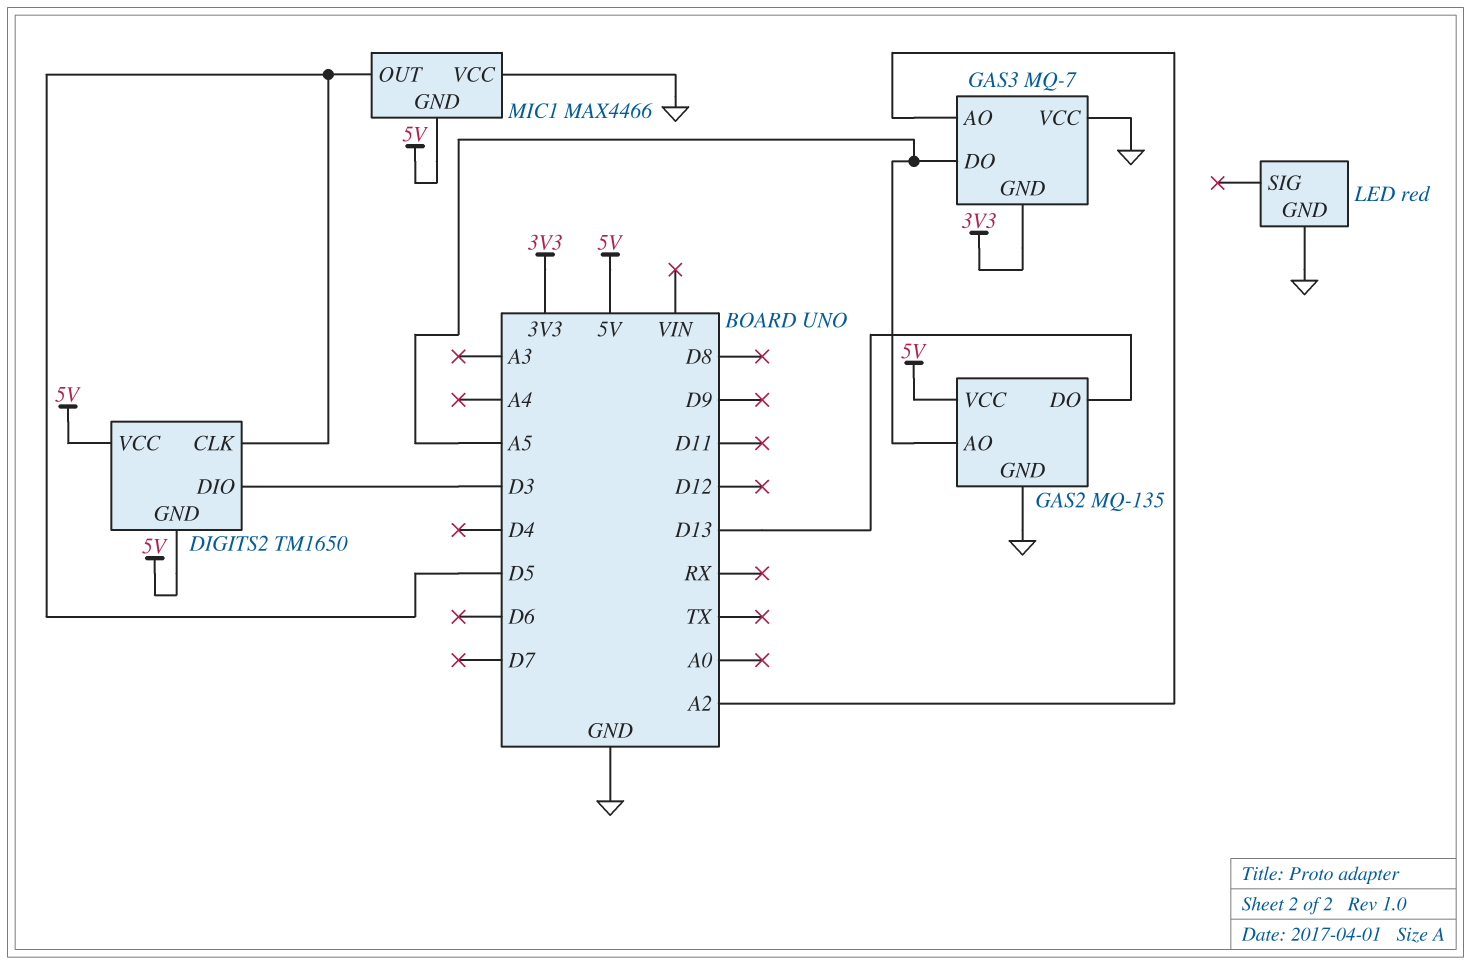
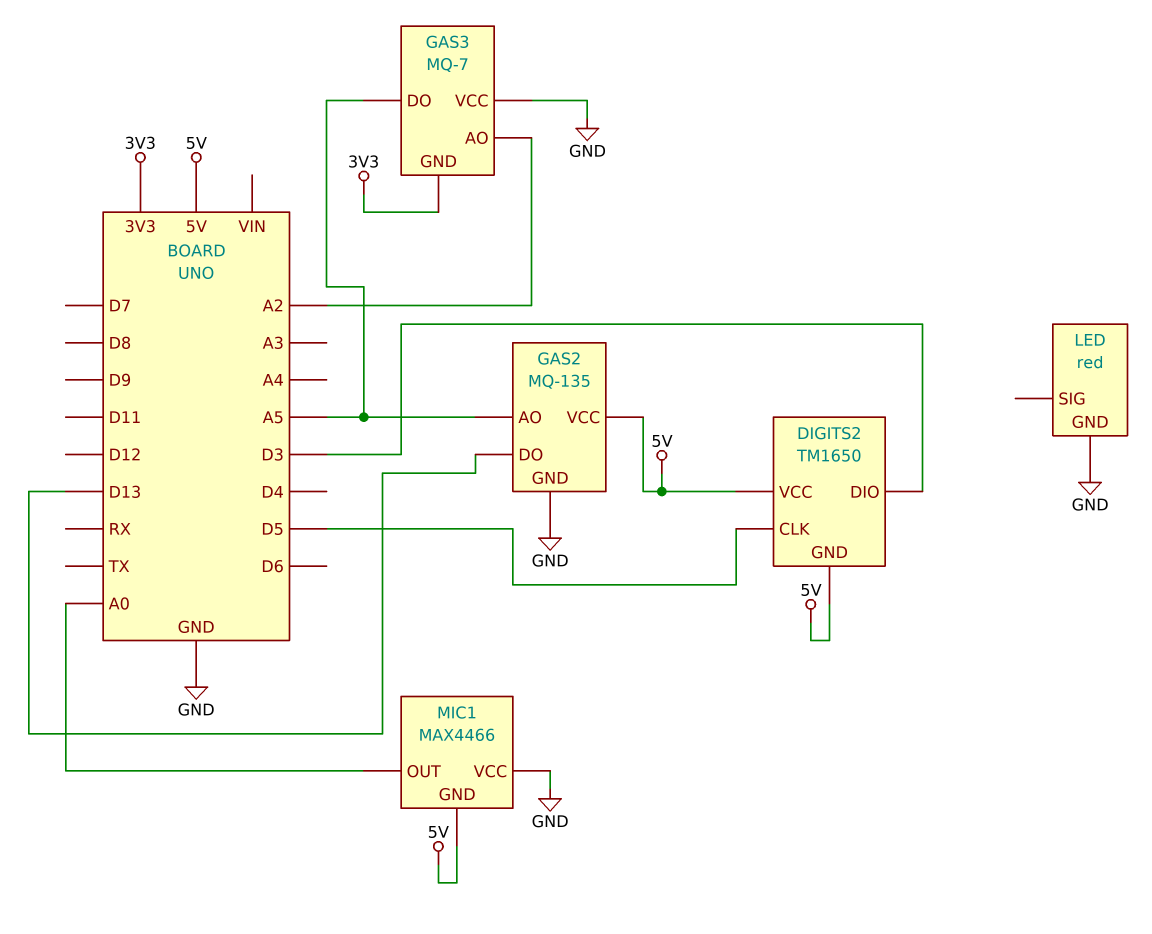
MIC1 pin OUT: D5 -> A0

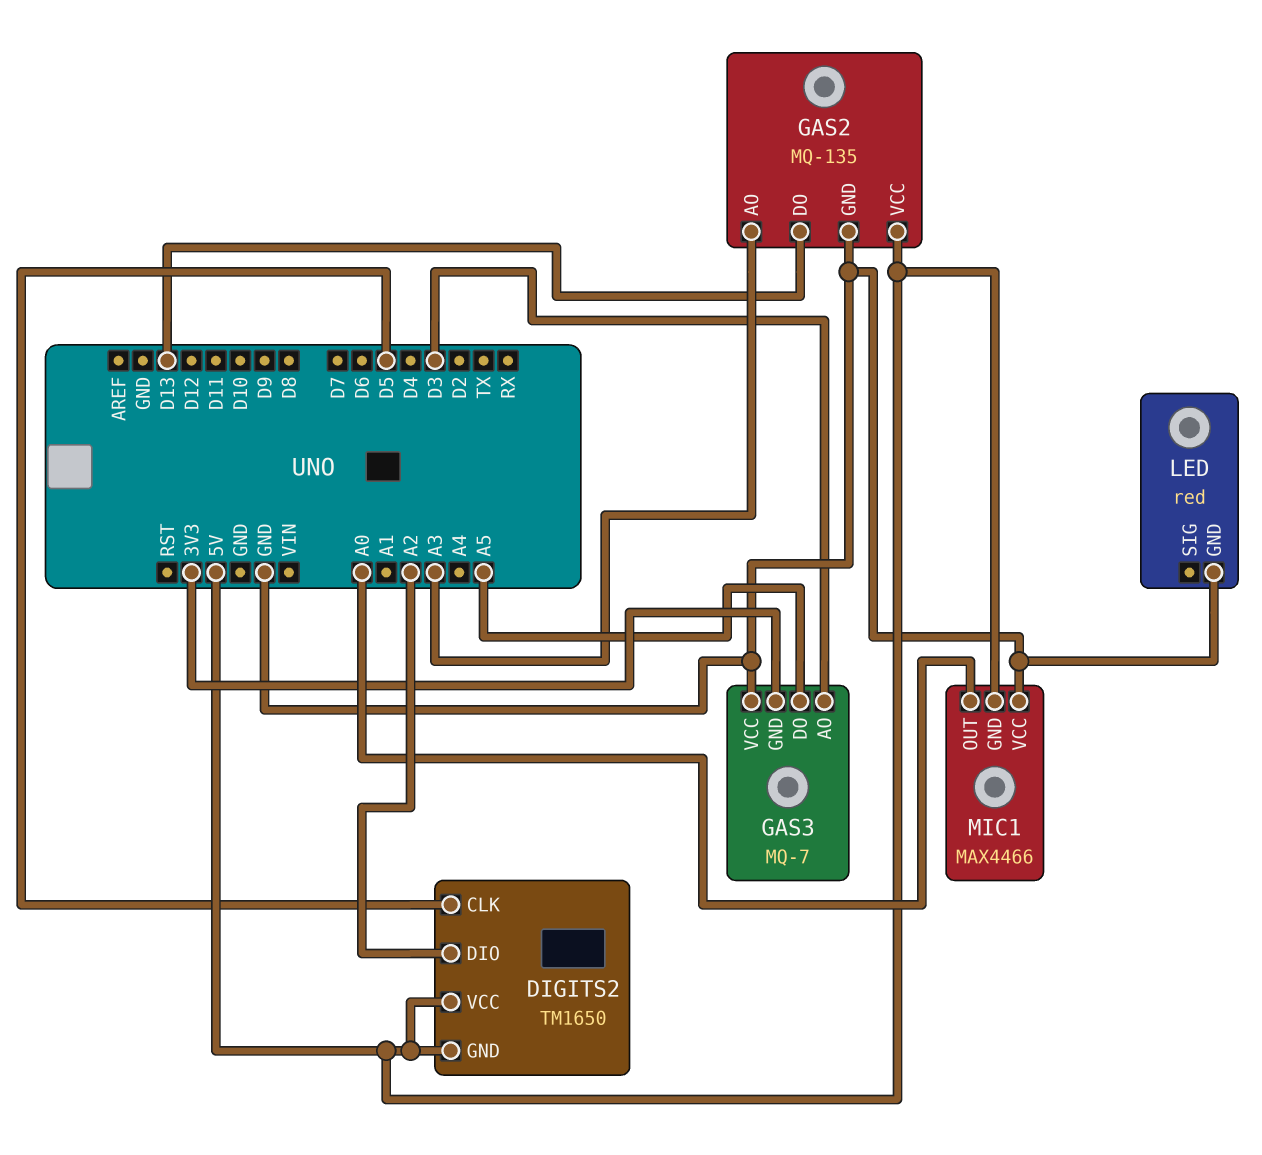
DIGITS2 pin DIO: D3 -> A2
GAS2 pin AO: A5 -> A3
GAS3 pin AO: A2 -> D3

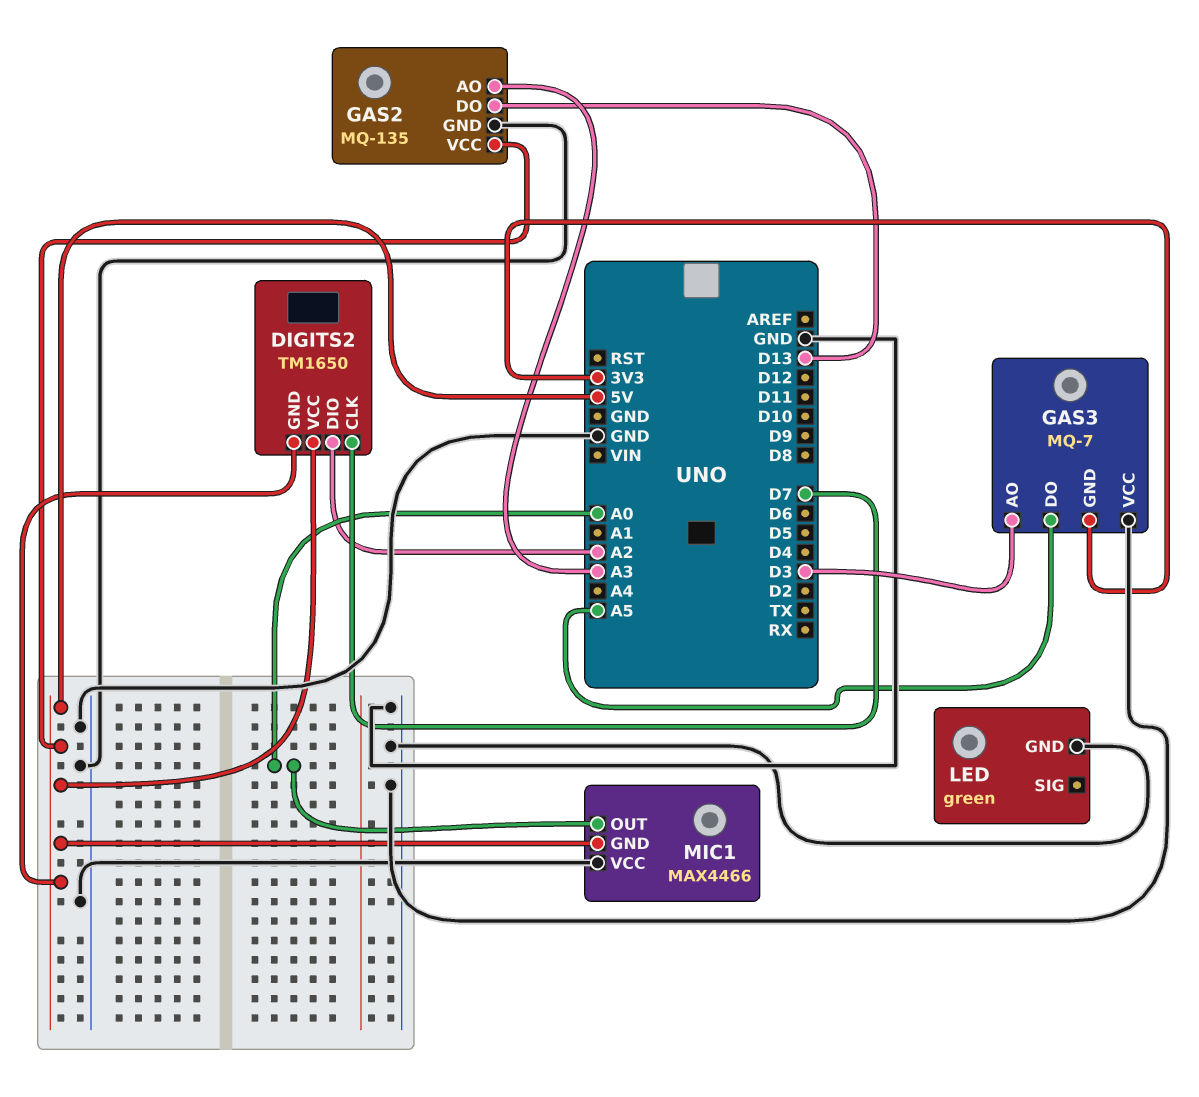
DIGITS2 pin CLK: D5 -> D7
LED: red -> green

